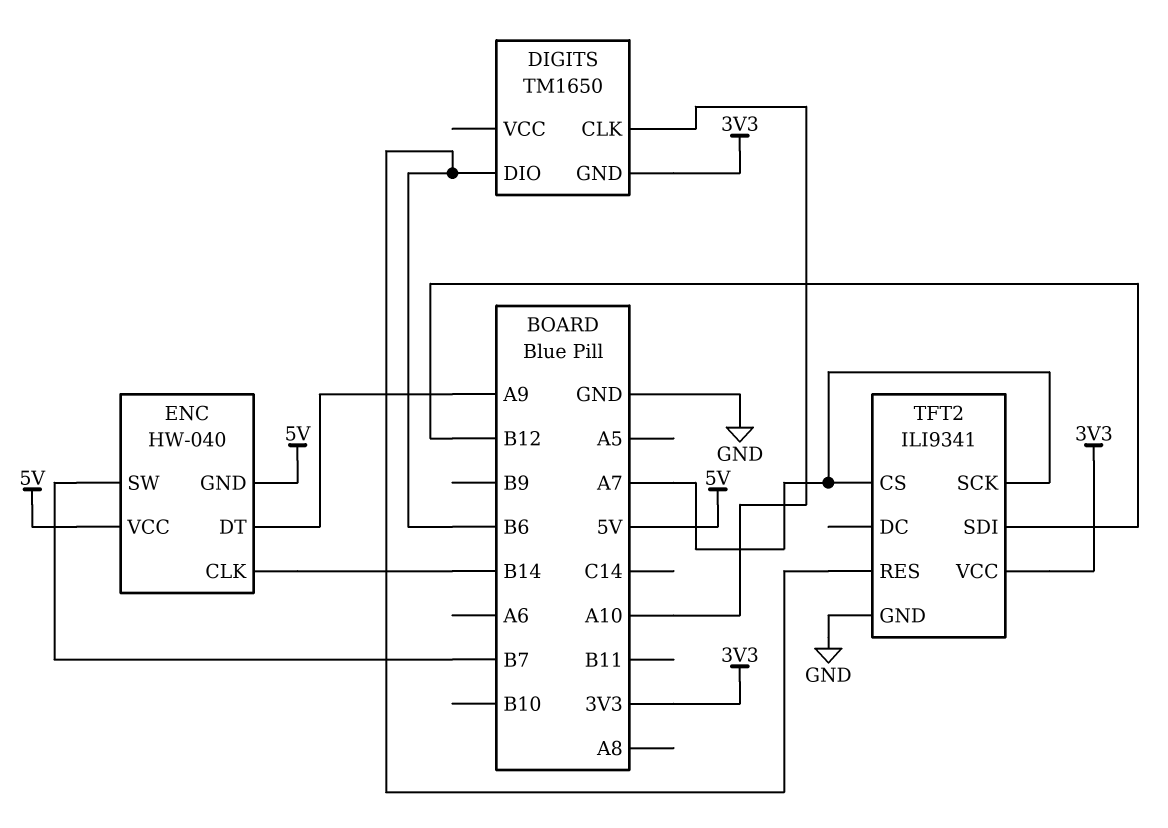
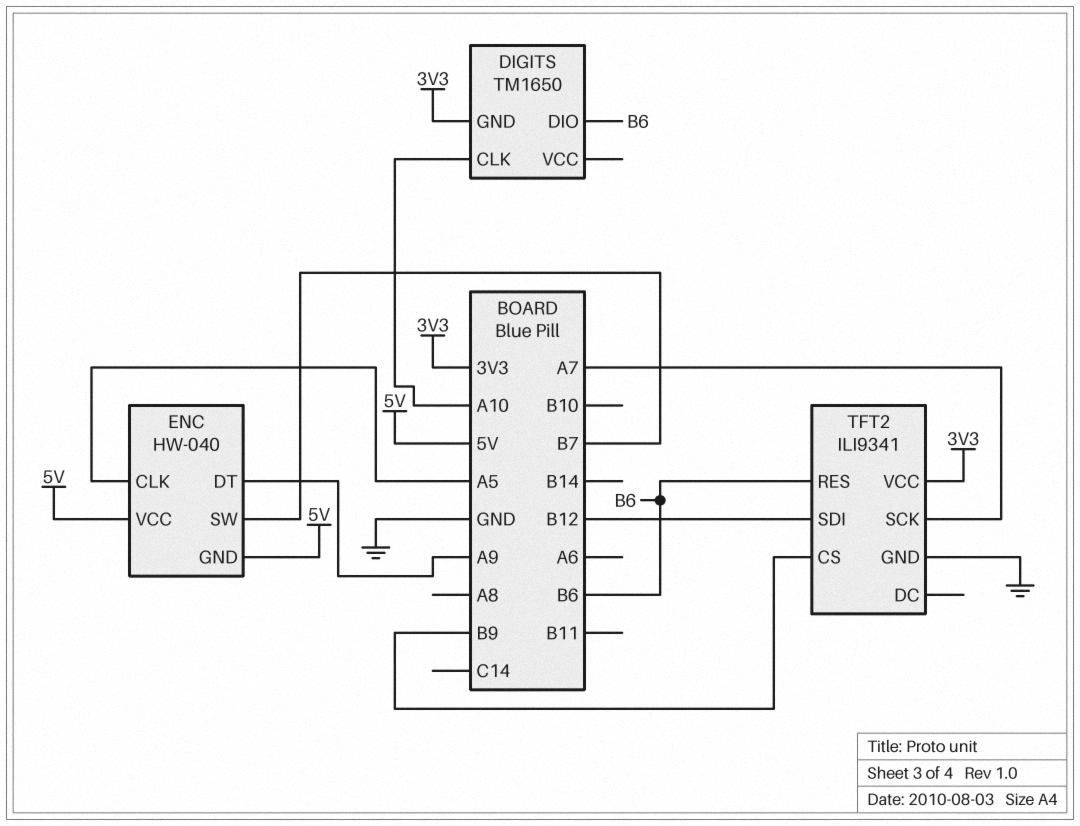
ENC pin CLK: B14 -> A5
TFT2 pin CS: A7 -> B9

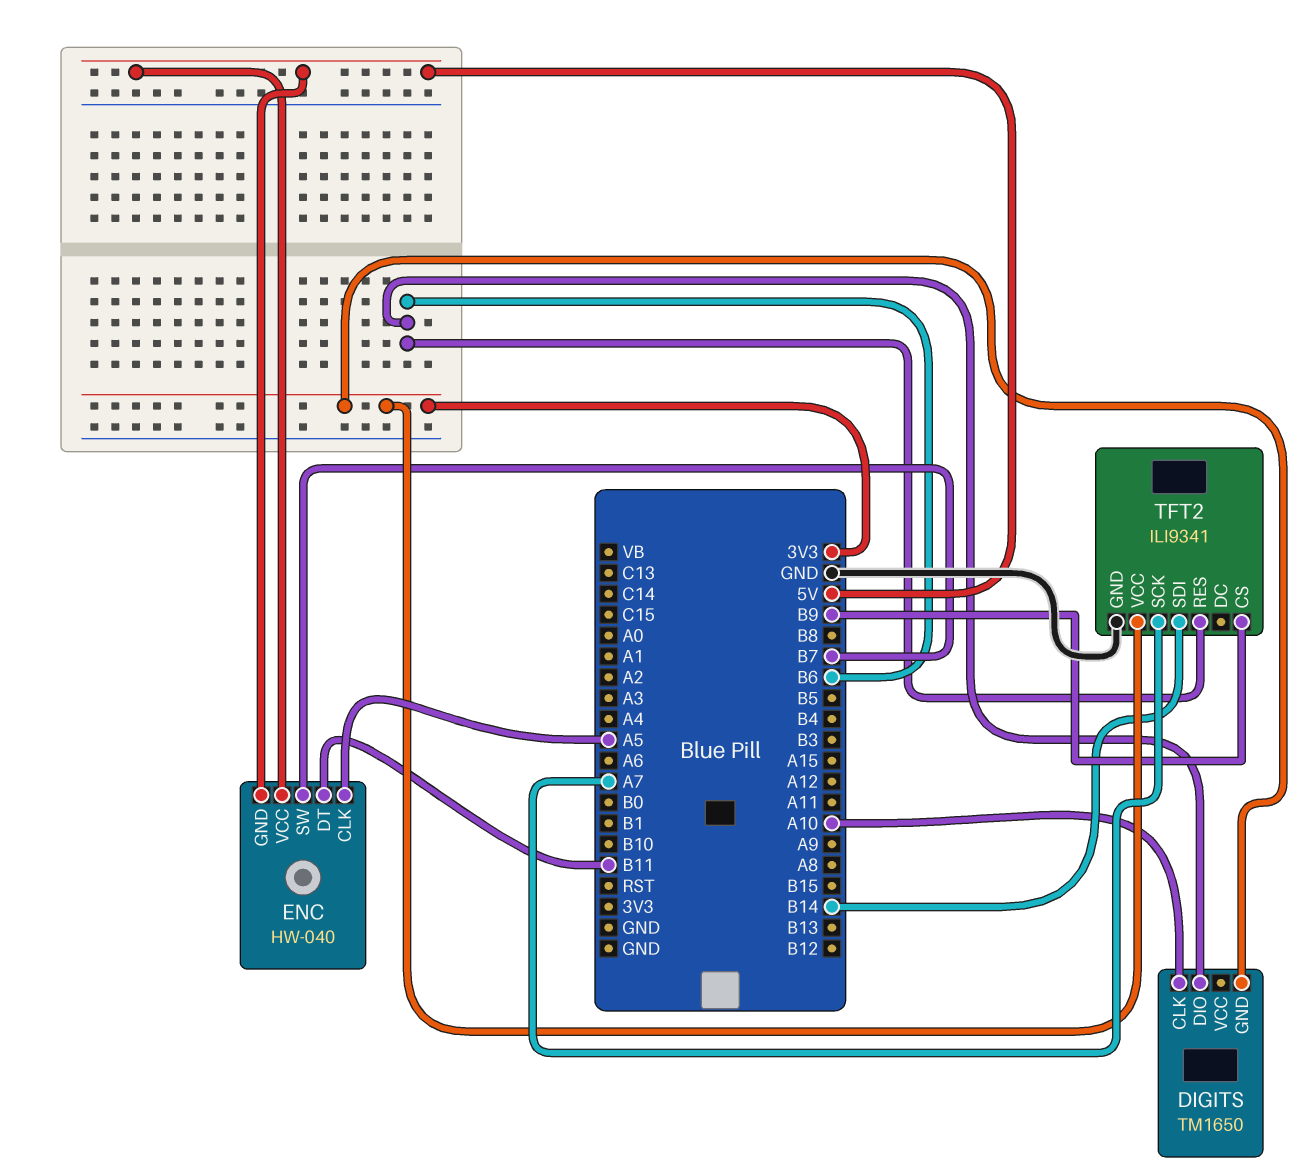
ENC pin DT: A9 -> B11
TFT2 pin SDI: B12 -> B14

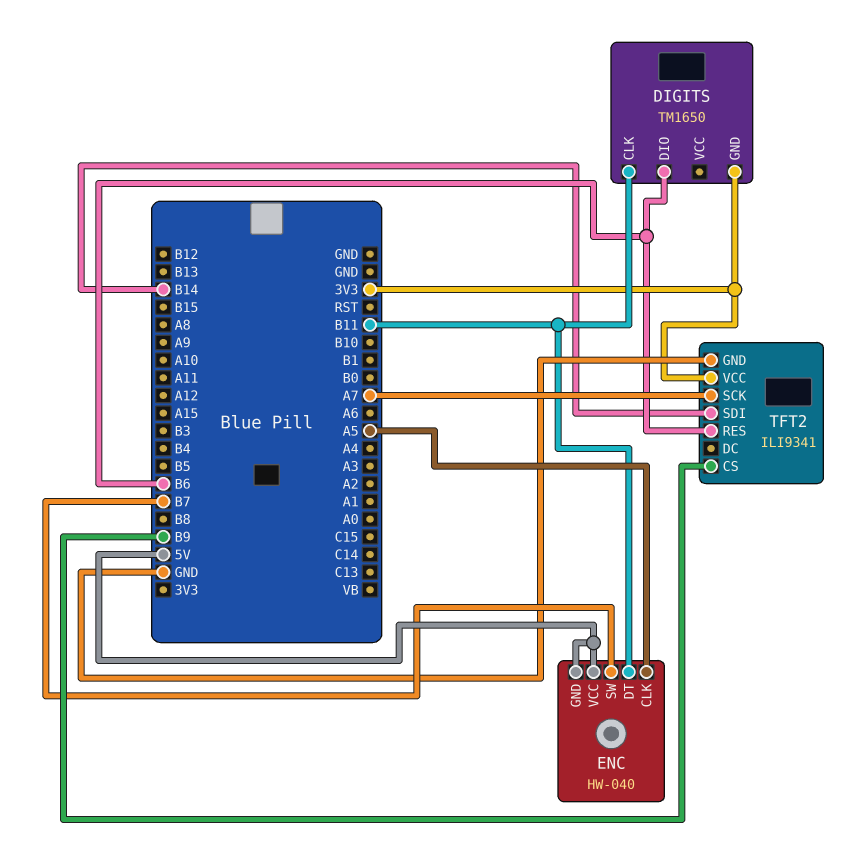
DIGITS pin CLK: A10 -> B11

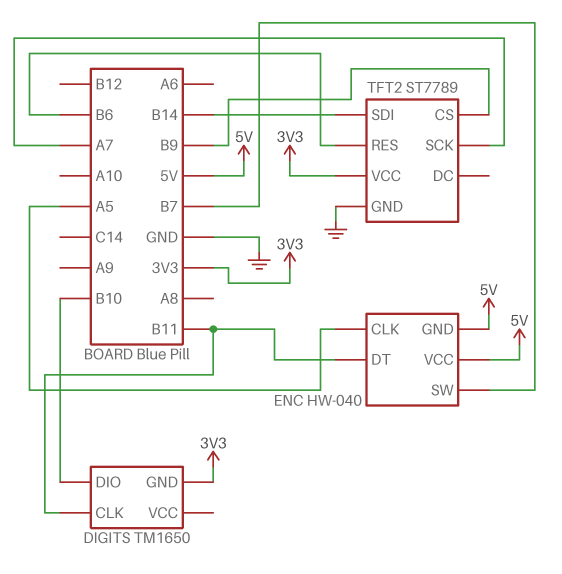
DIGITS pin DIO: B6 -> B10
TFT2: ILI9341 -> ST7789

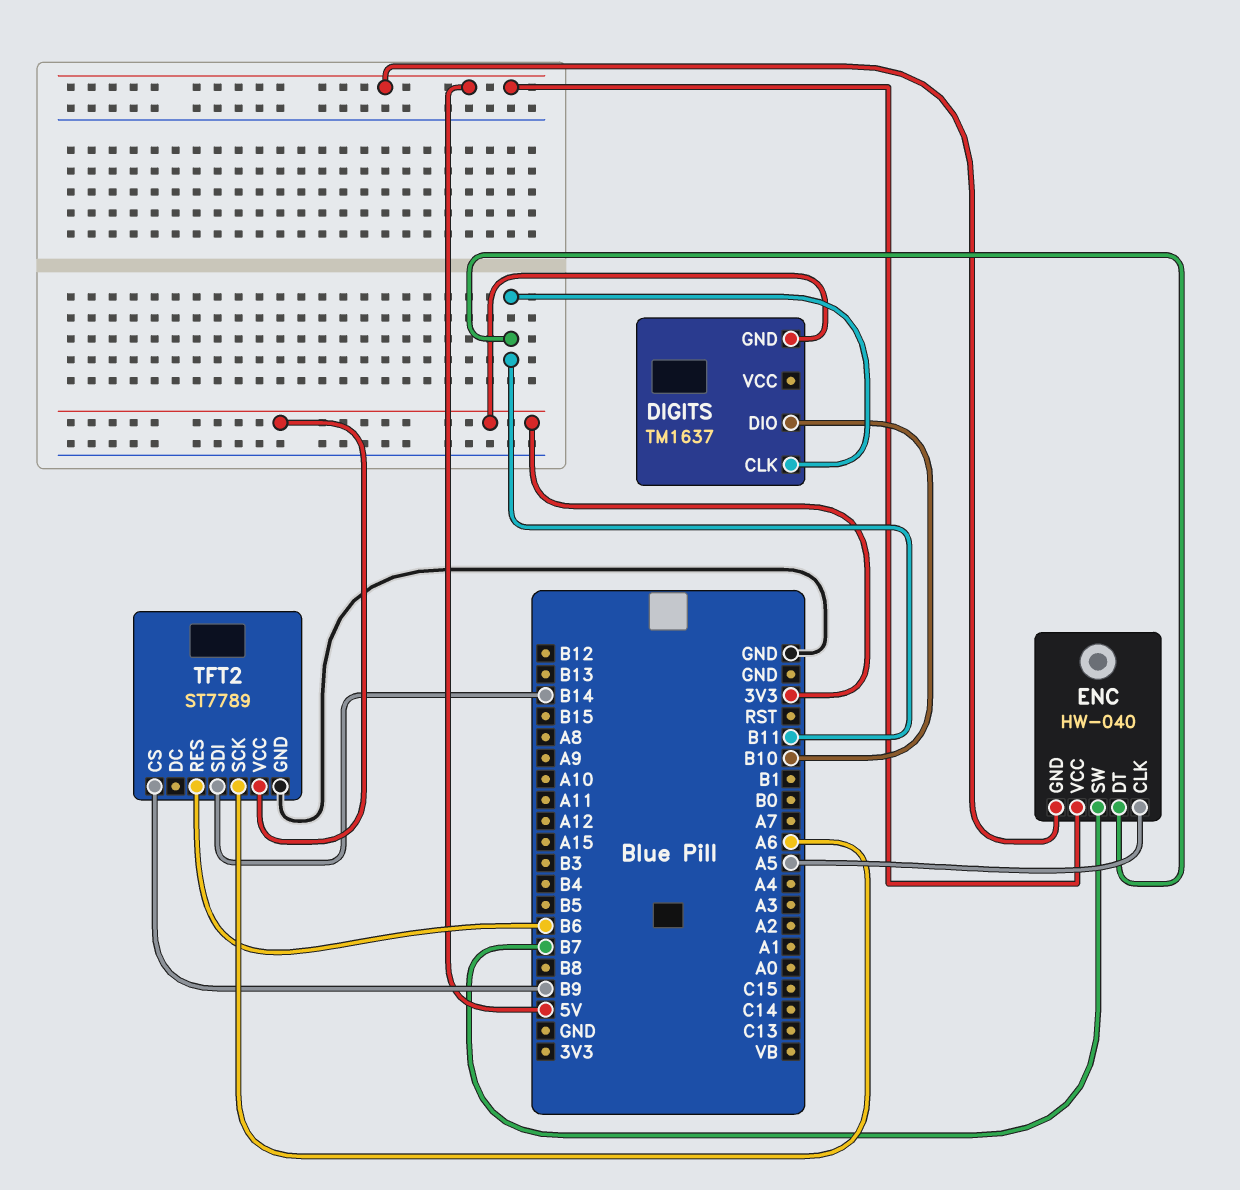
DIGITS: TM1650 -> TM1637
TFT2 pin SCK: A7 -> A6

